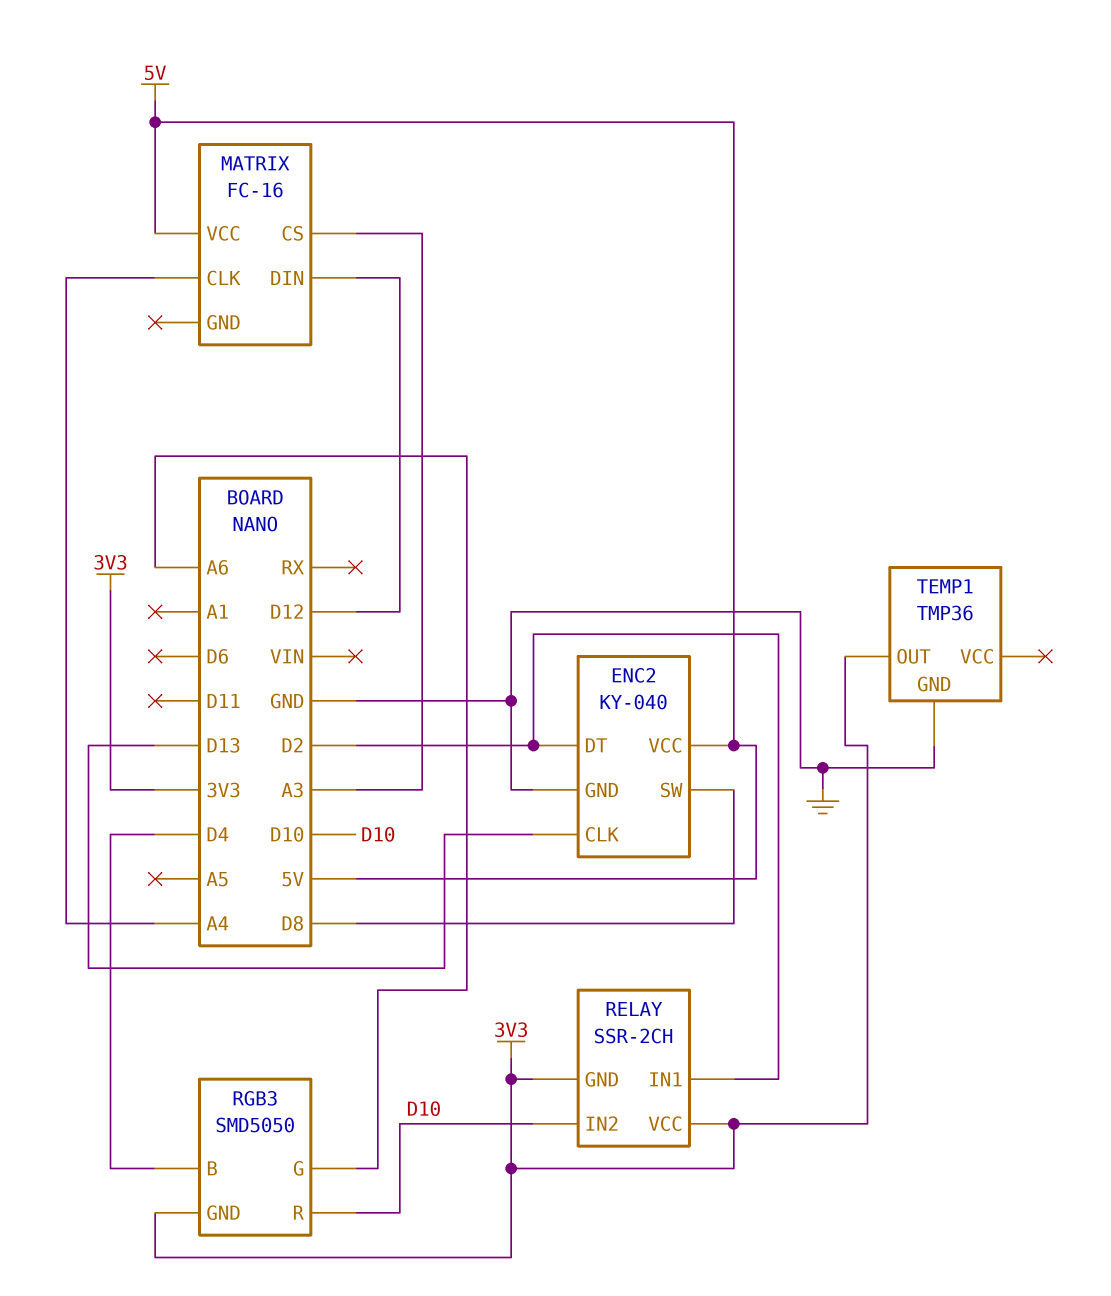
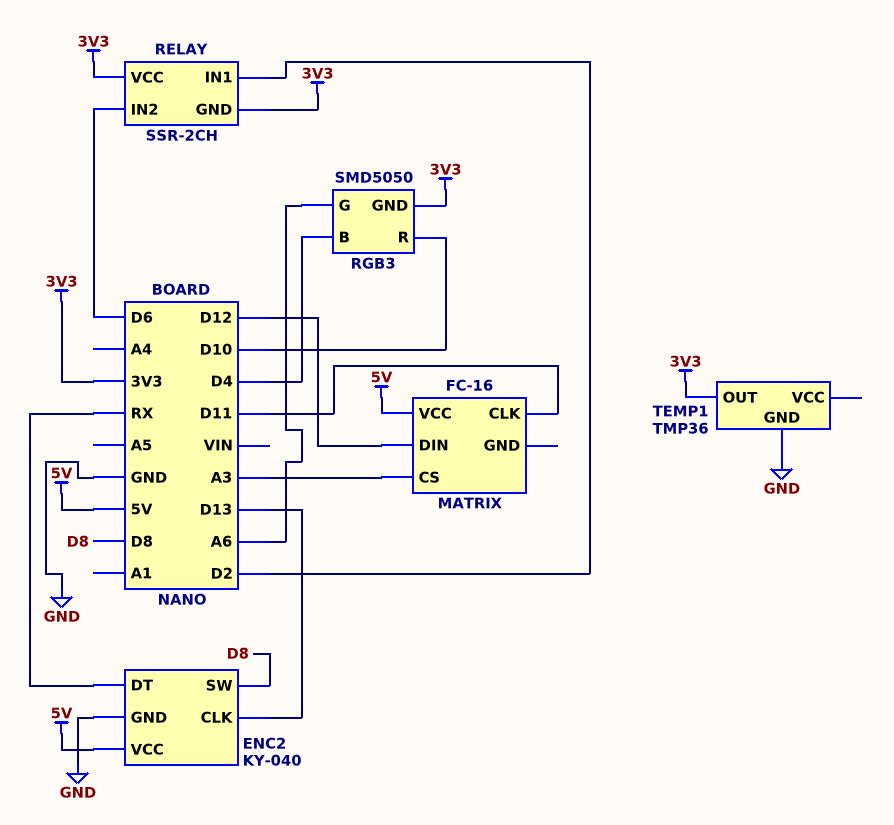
ENC2 pin DT: D2 -> RX
MATRIX pin CLK: A4 -> D11
RELAY pin IN2: D10 -> D6

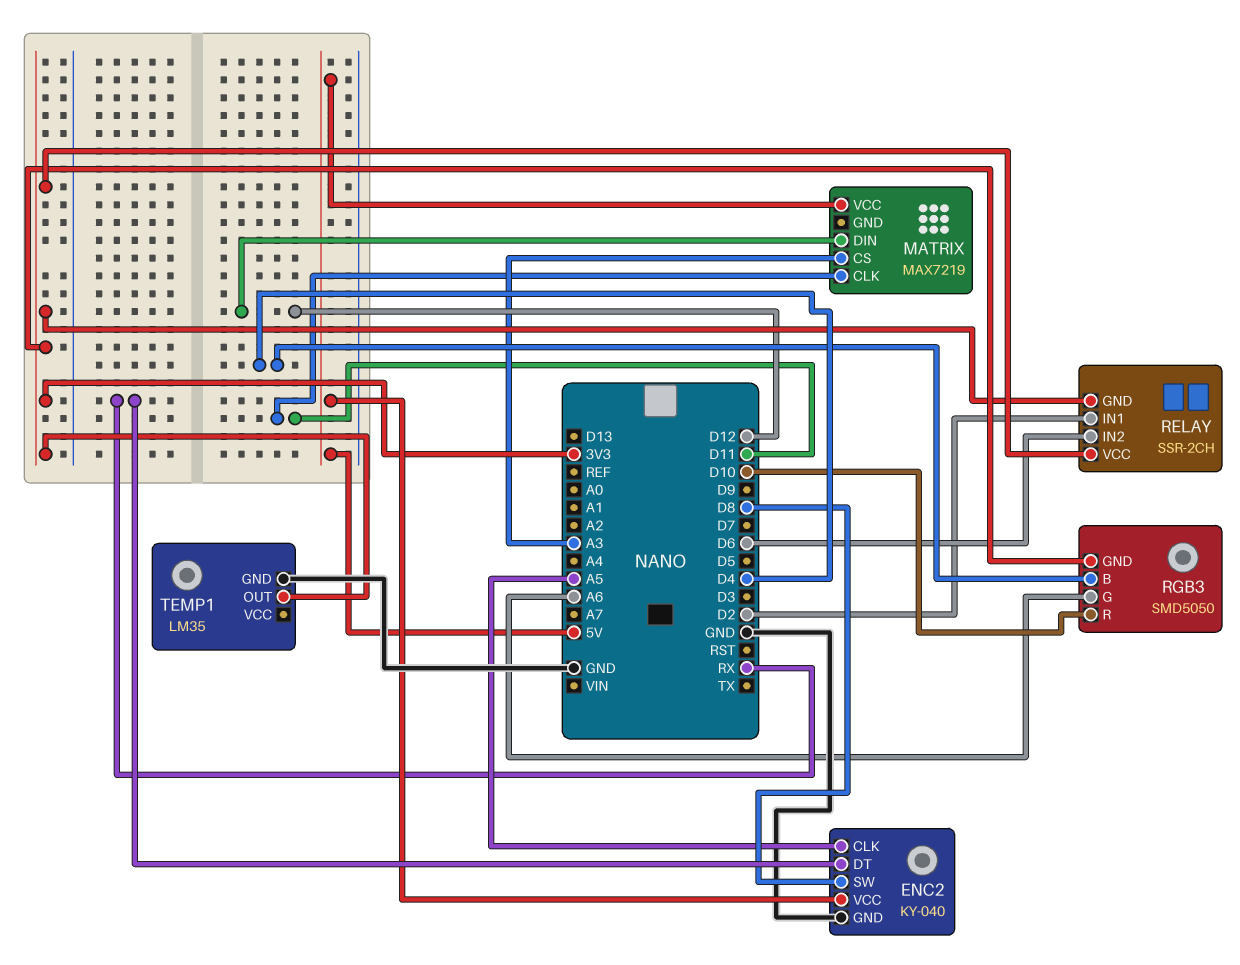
ENC2 pin CLK: D13 -> A5
MATRIX: FC-16 -> MAX7219
TEMP1: TMP36 -> LM35

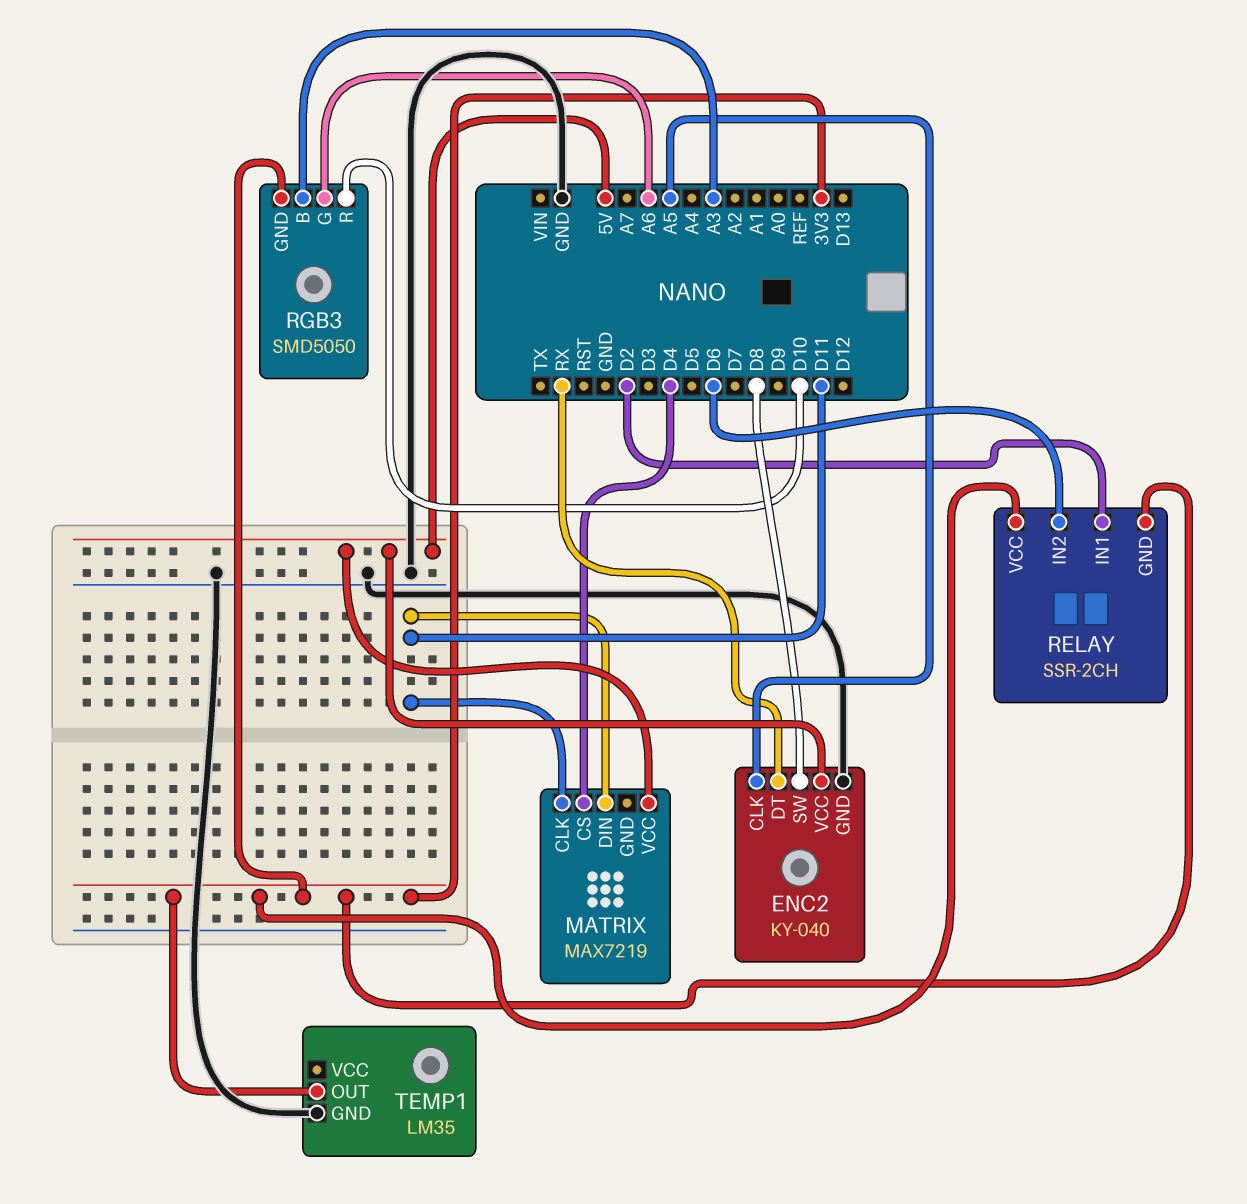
MATRIX pin CS: A3 -> D4
MATRIX pin DIN: D12 -> D11
RGB3 pin B: D4 -> A3

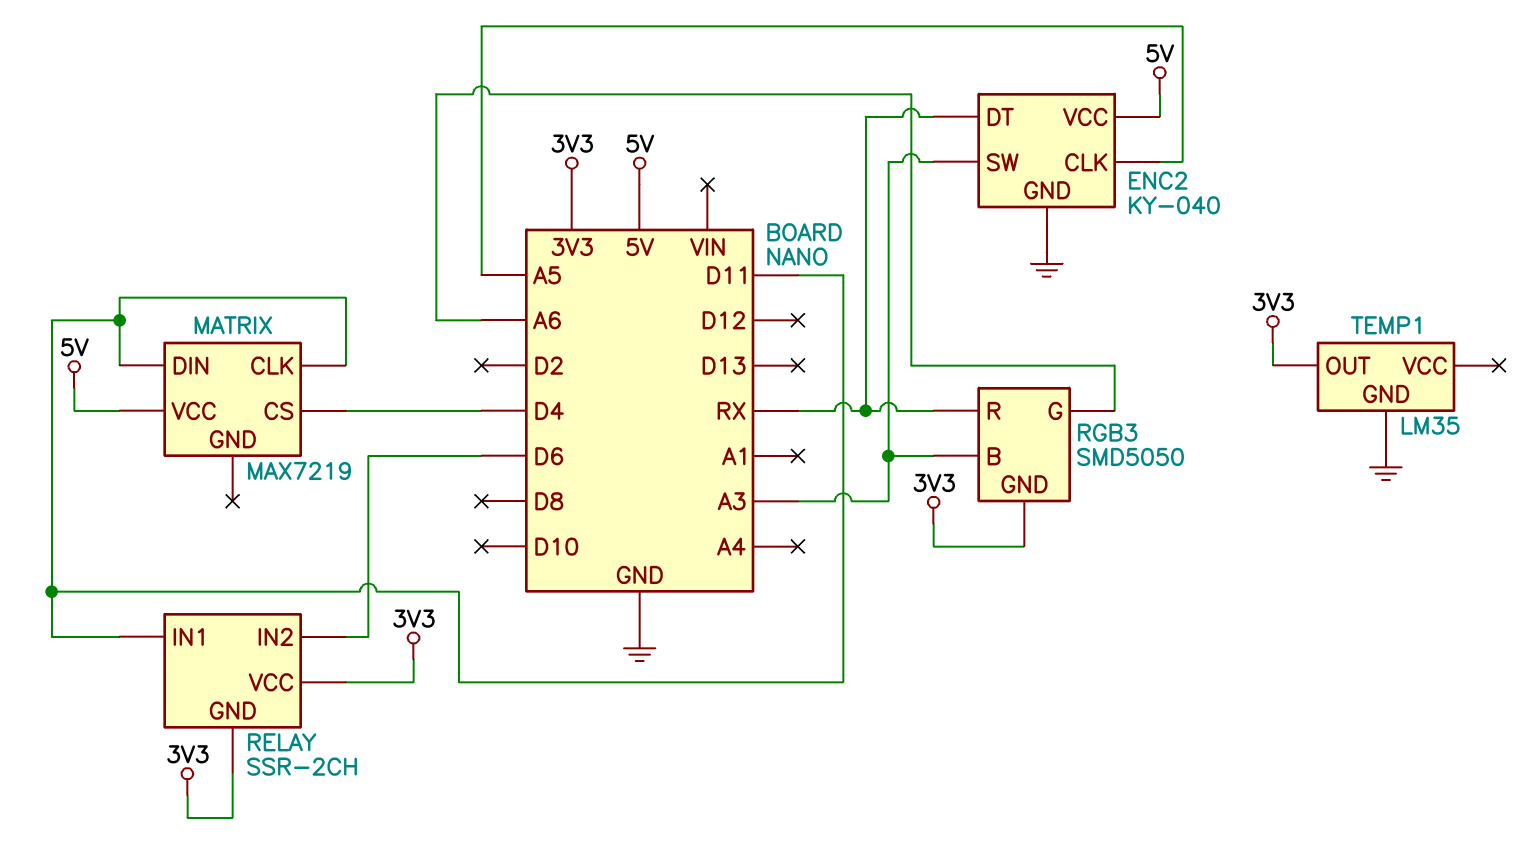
ENC2 pin SW: D8 -> A3
RELAY pin IN1: D2 -> D11
RGB3 pin R: D10 -> RX

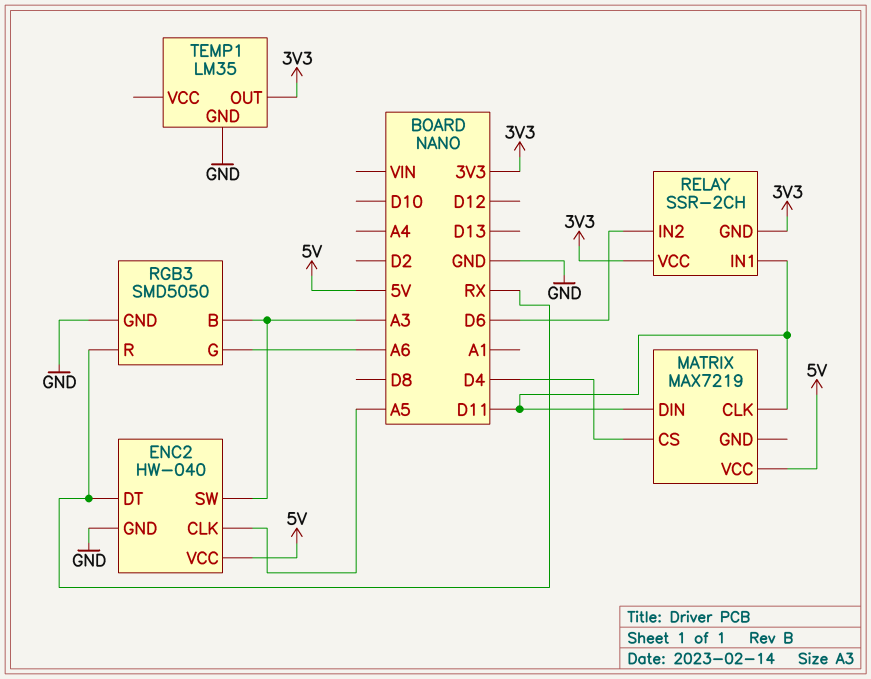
ENC2: KY-040 -> HW-040
RGB3 pin GND: 3V3 -> GND

